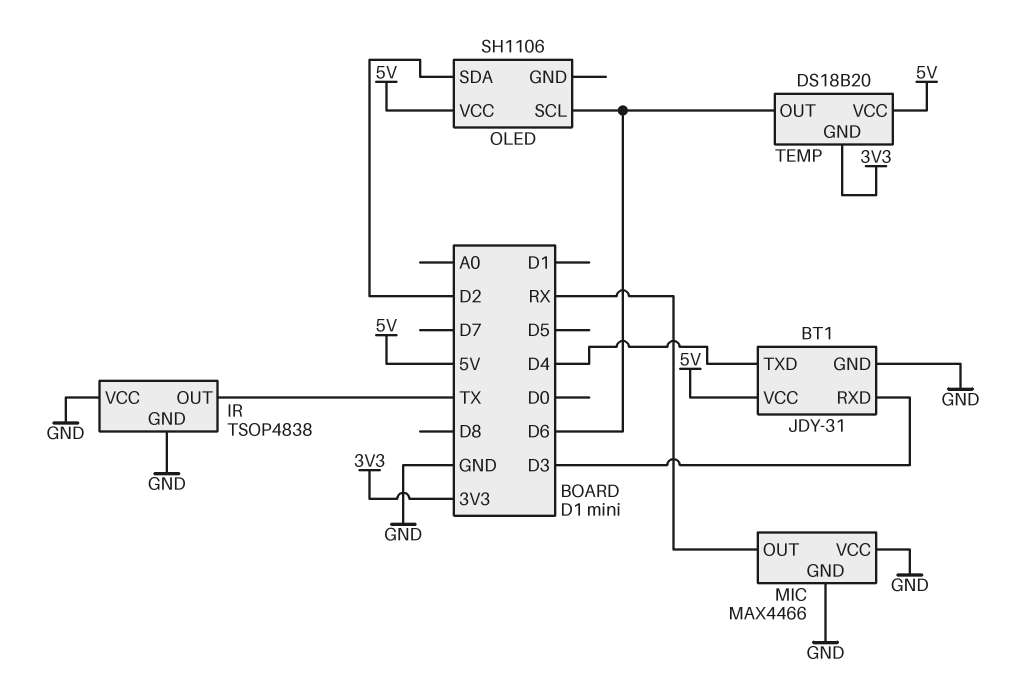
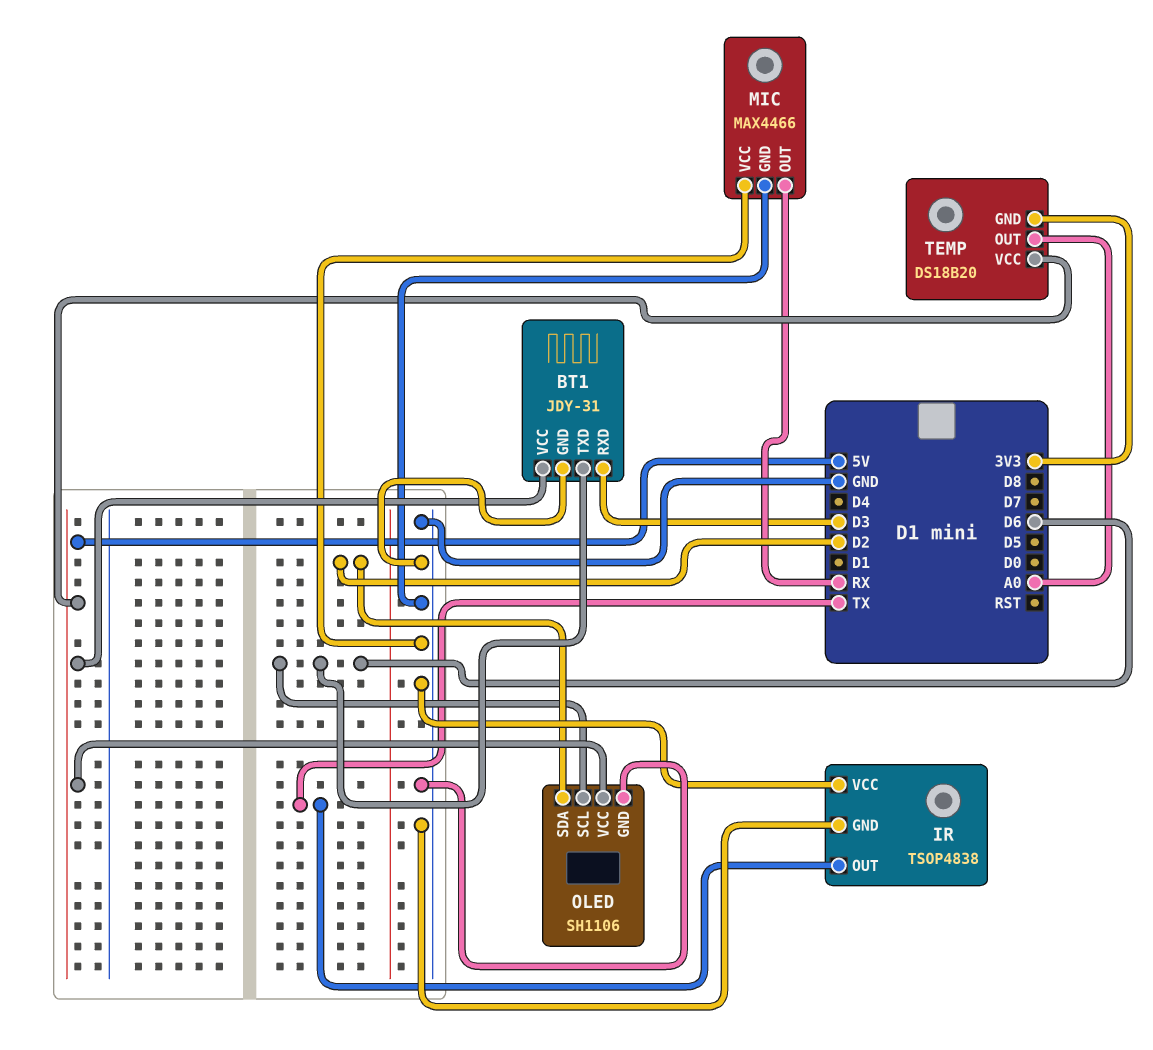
BT1 pin TXD: D4 -> D6
OLED pin GND: none -> GND
TEMP pin OUT: D6 -> A0

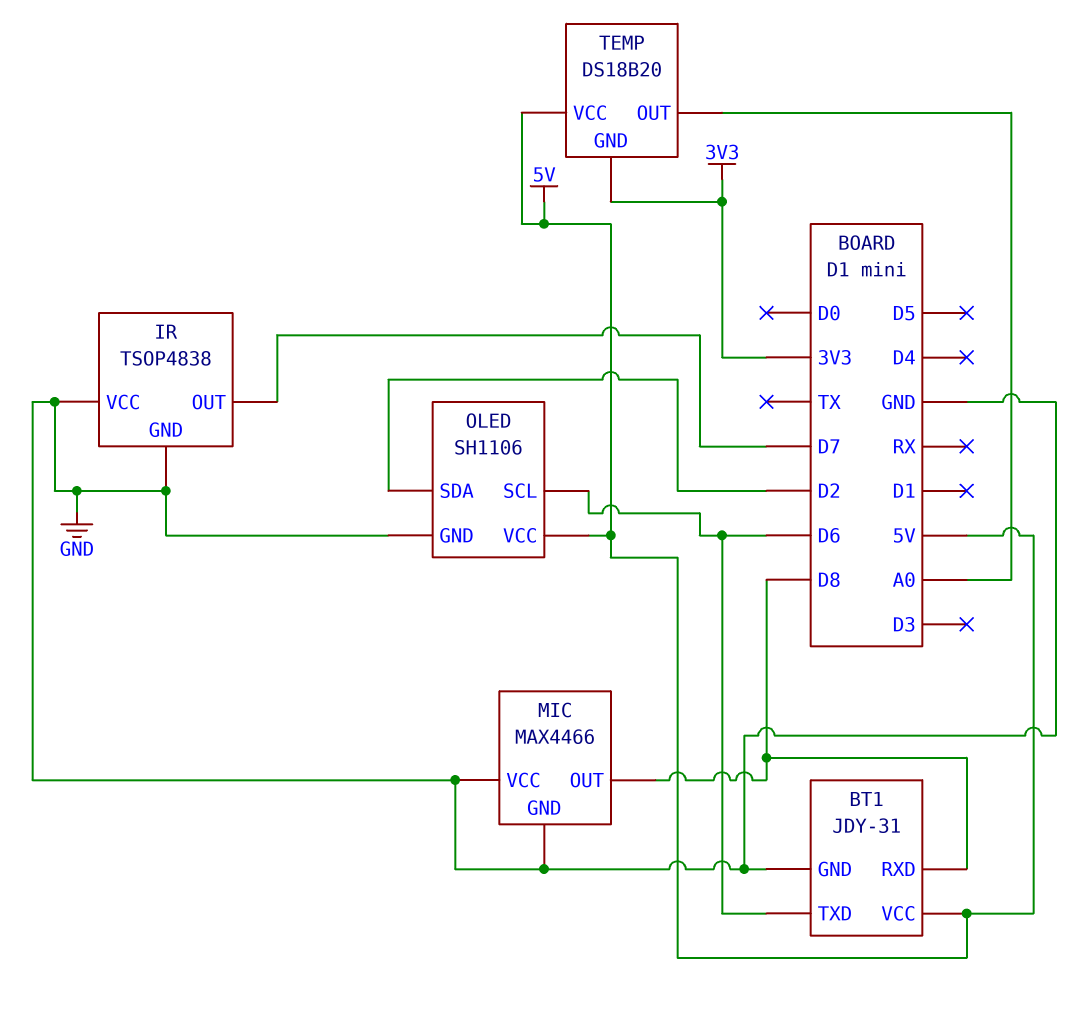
BT1 pin RXD: D3 -> D8
IR pin OUT: TX -> D7
MIC pin OUT: RX -> D8

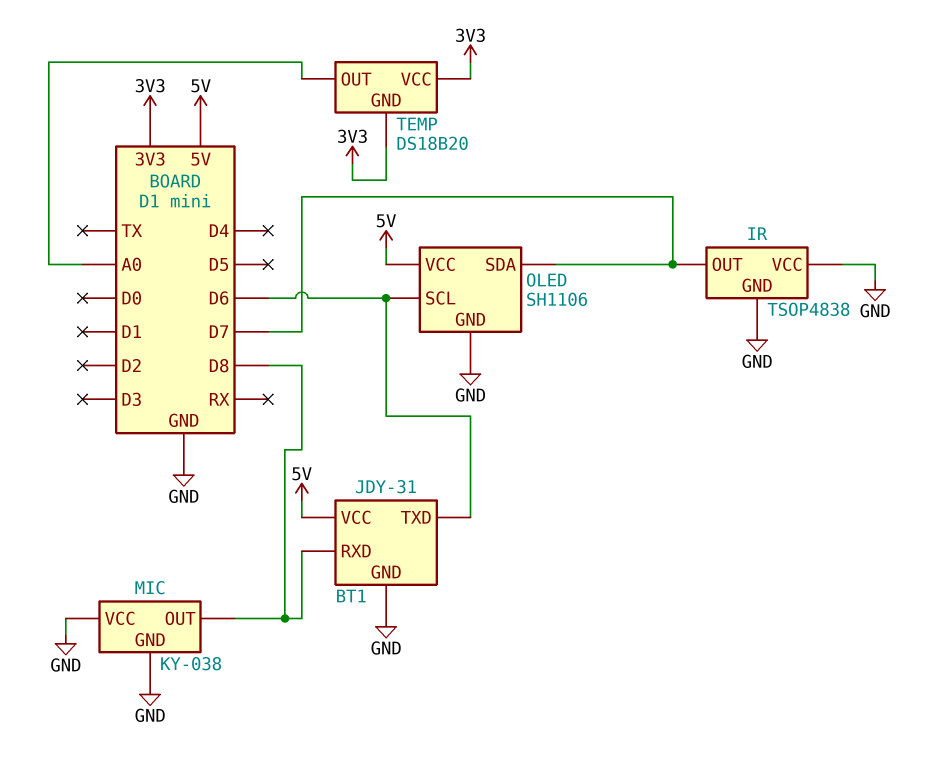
MIC: MAX4466 -> KY-038
OLED pin SDA: D2 -> D7
TEMP pin VCC: 5V -> 3V3

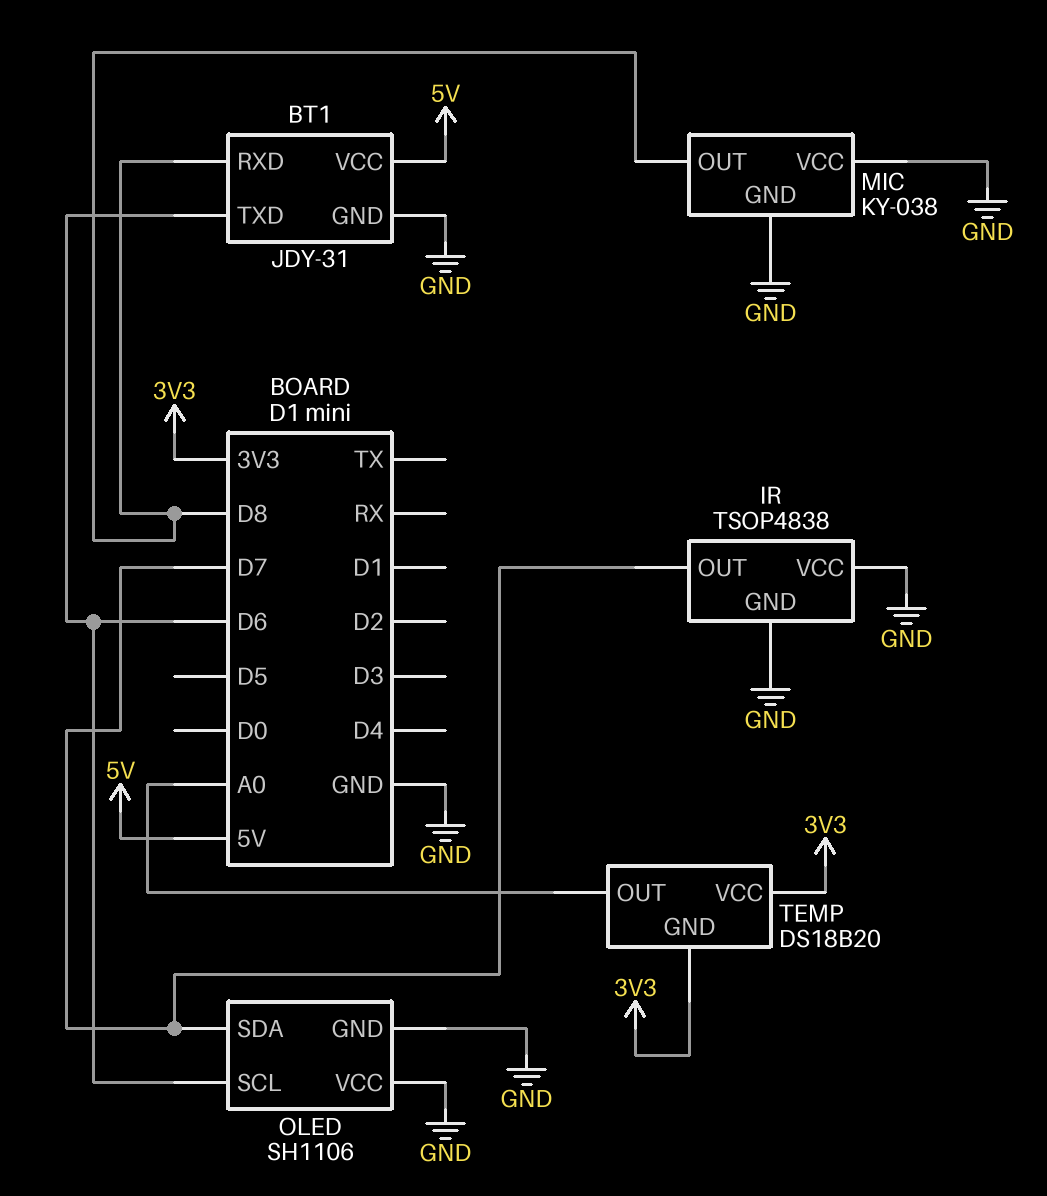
OLED pin VCC: 5V -> GND

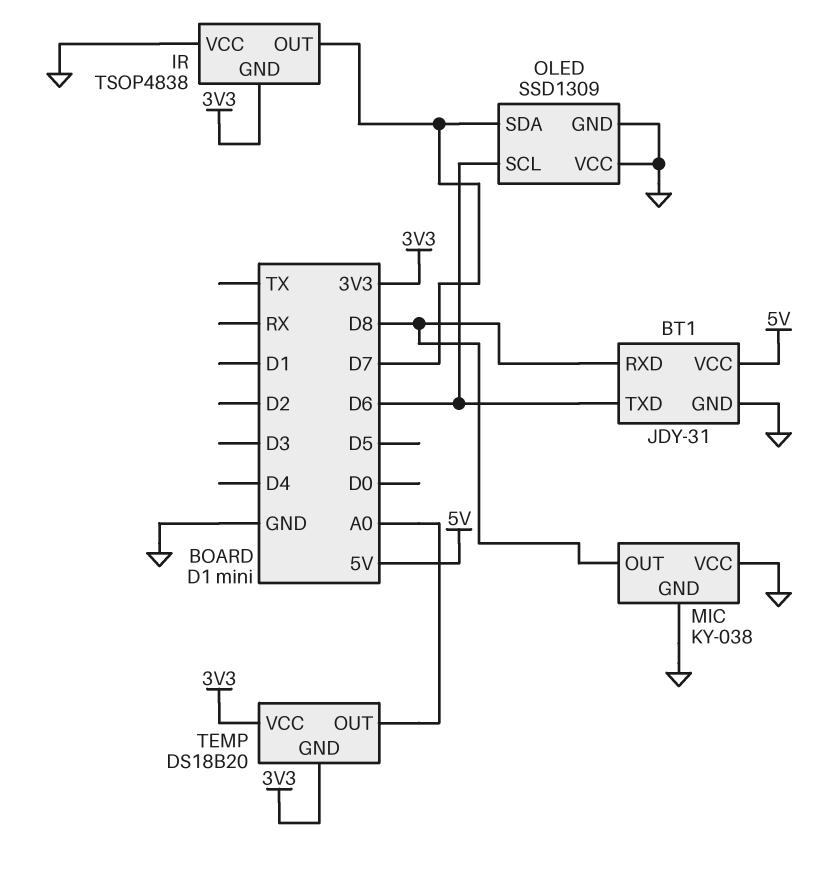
IR pin GND: GND -> 3V3
OLED: SH1106 -> SSD1309

